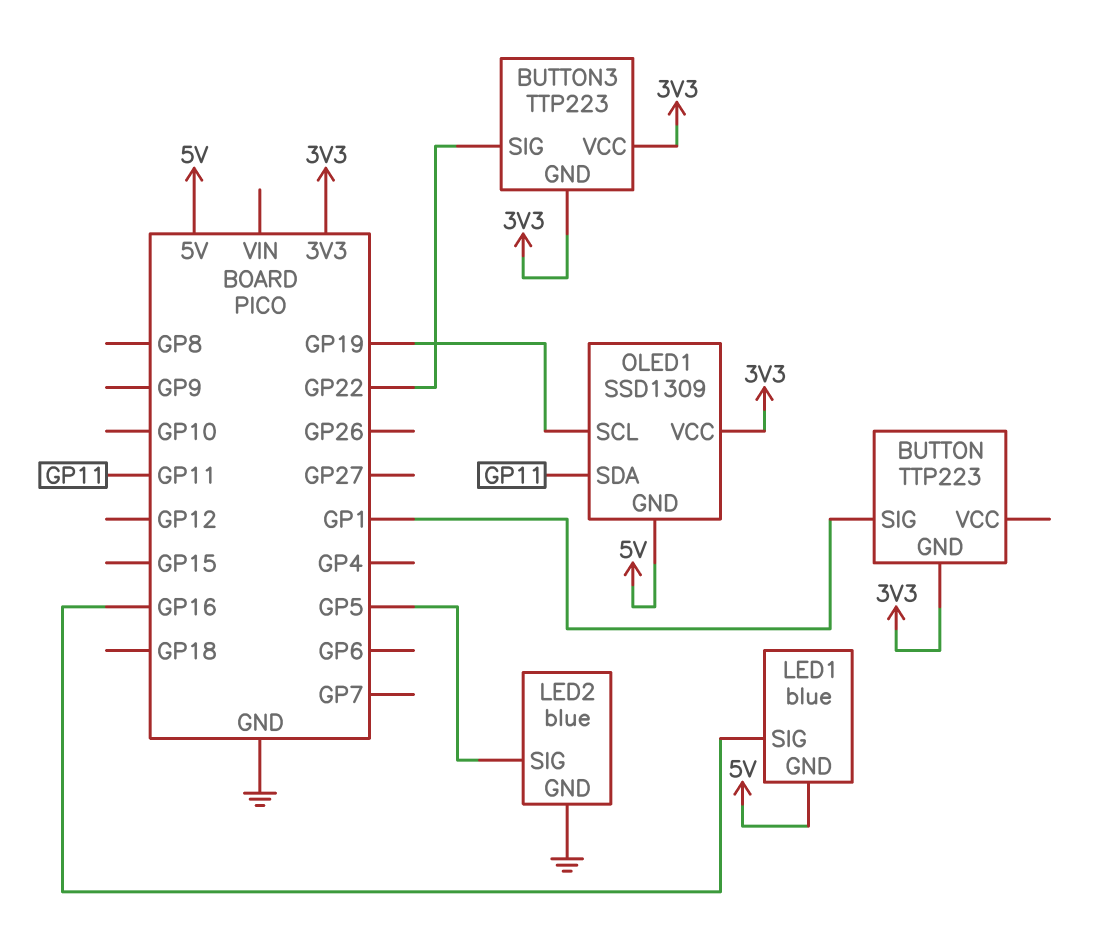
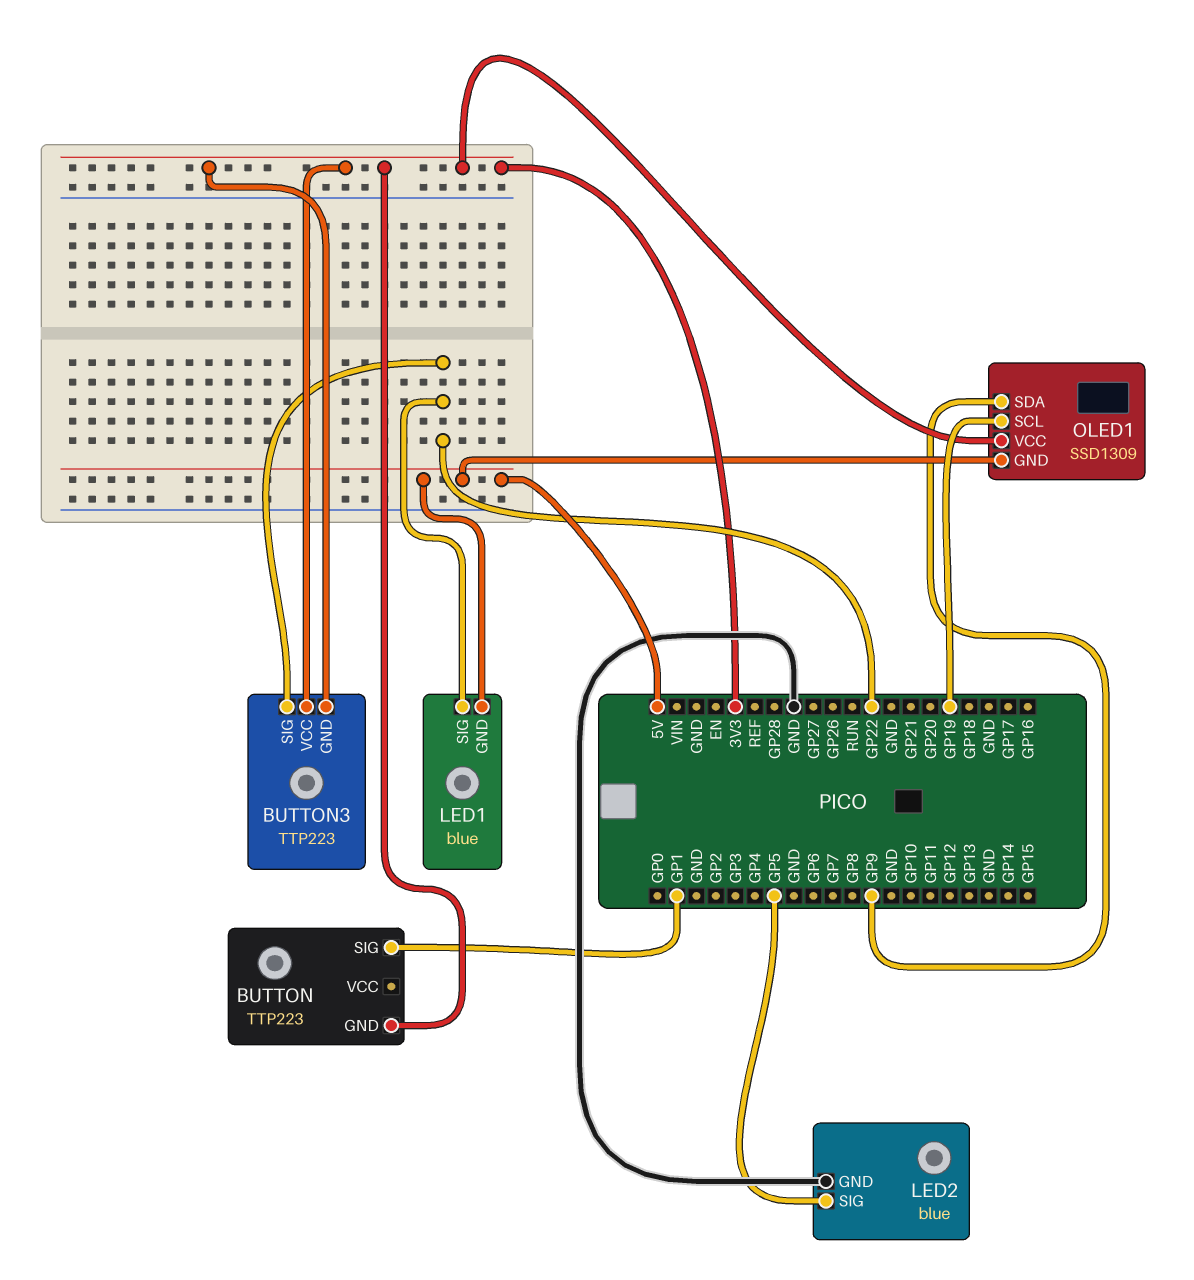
LED1 pin SIG: GP16 -> GP22
OLED1 pin SDA: GP11 -> GP9

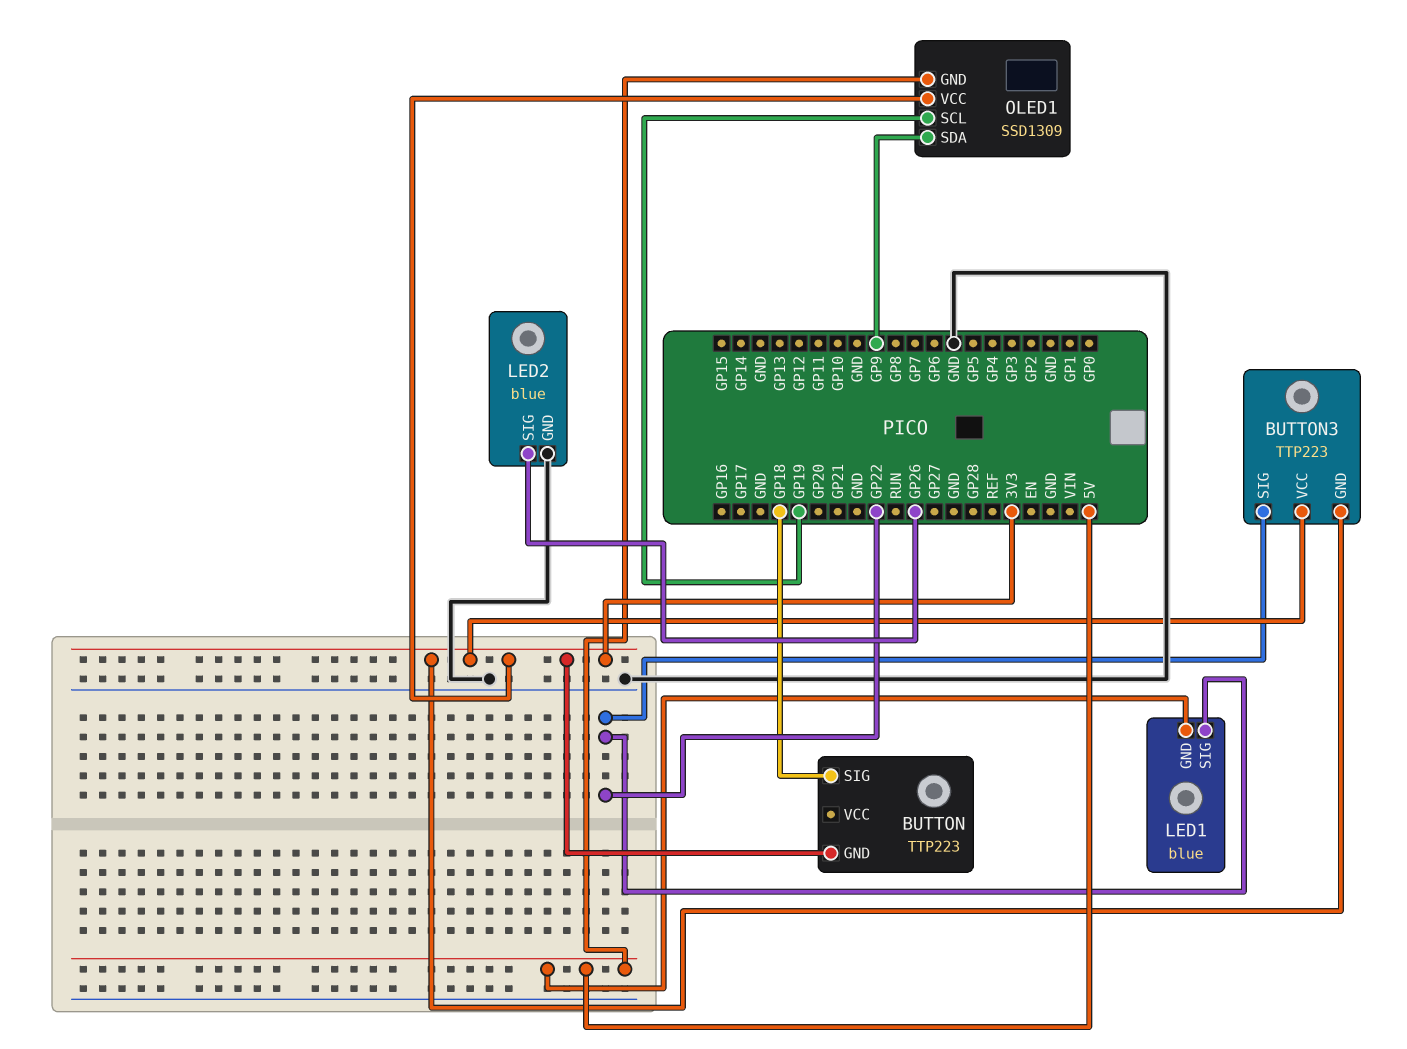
BUTTON pin SIG: GP1 -> GP18
LED2 pin SIG: GP5 -> GP26

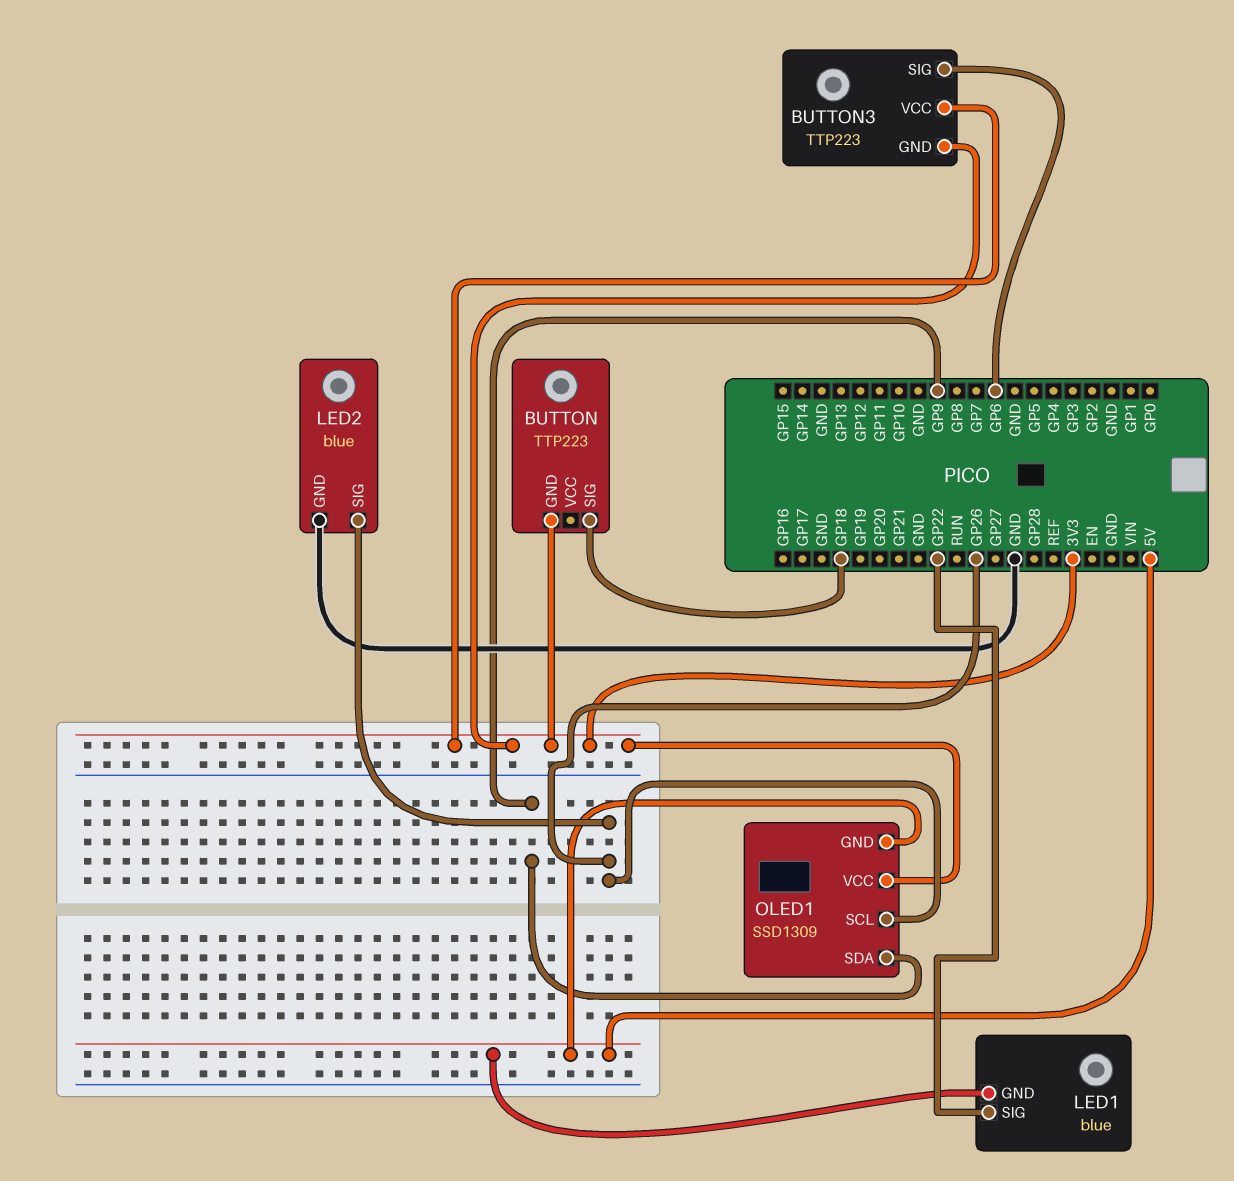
BUTTON3 pin SIG: GP22 -> GP6
OLED1 pin SCL: GP19 -> GP26

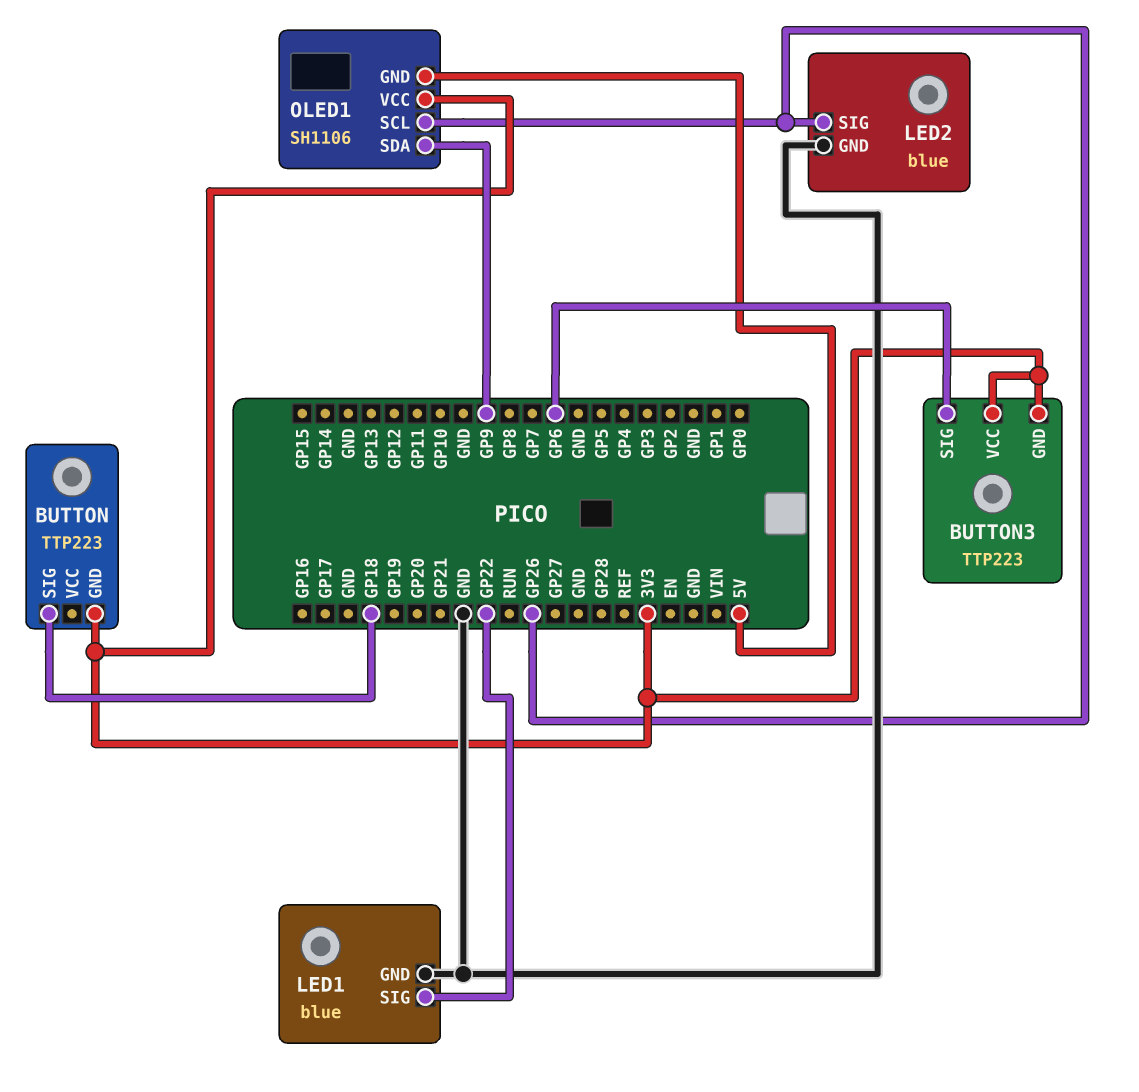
LED1 pin GND: 5V -> GND
OLED1: SSD1309 -> SH1106

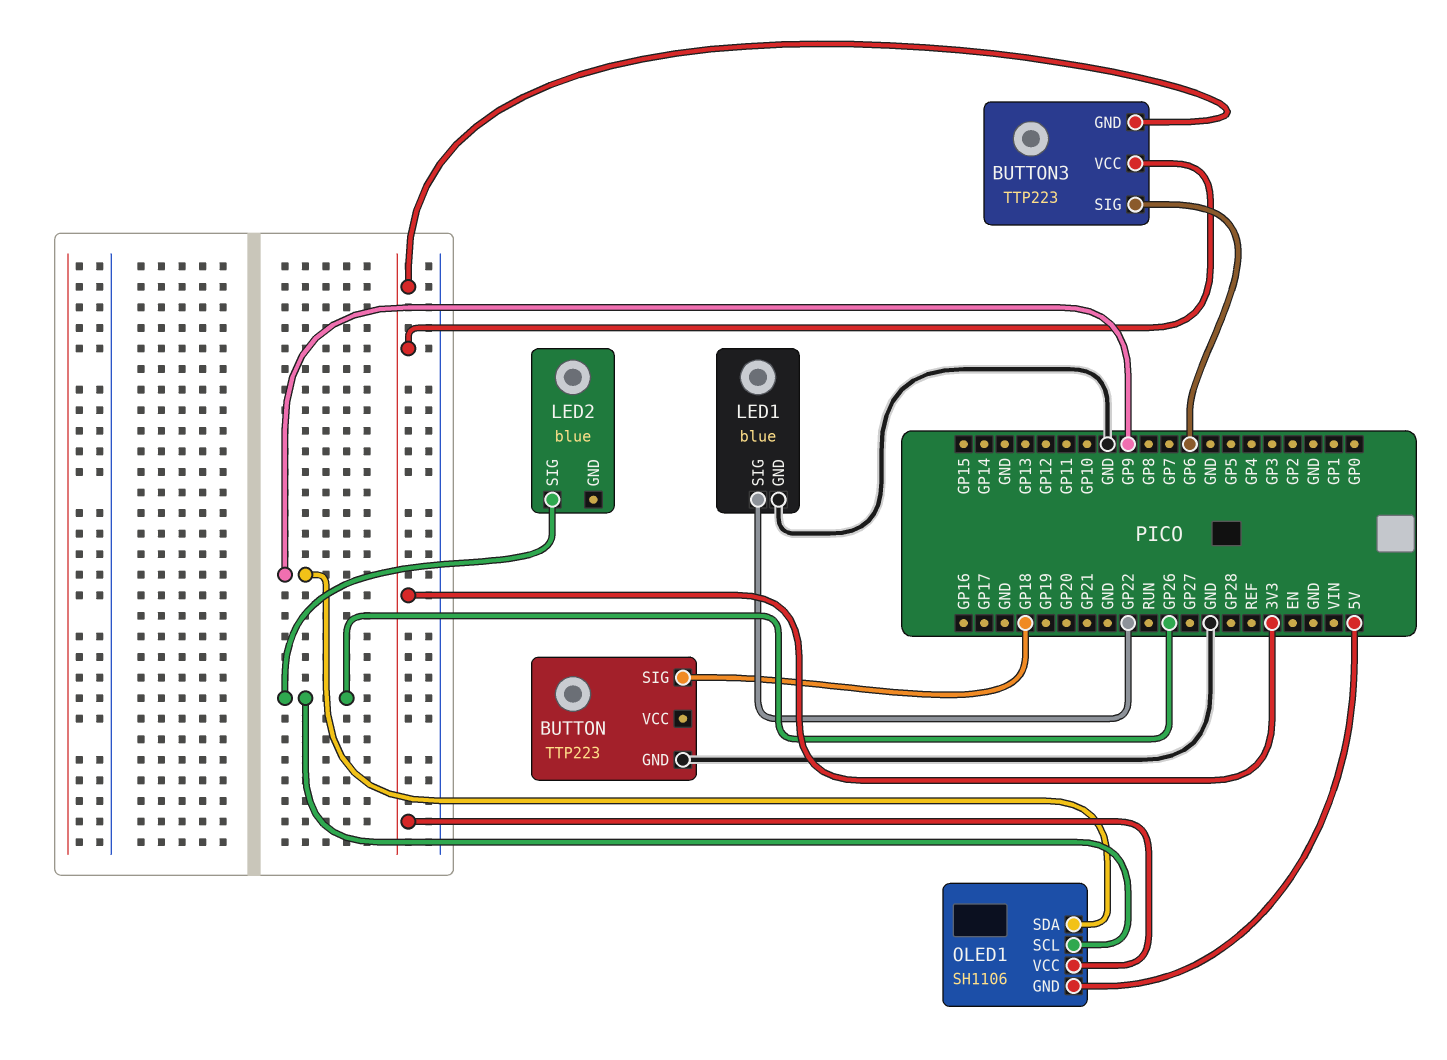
BUTTON pin GND: 3V3 -> GND
LED2 pin GND: GND -> none

